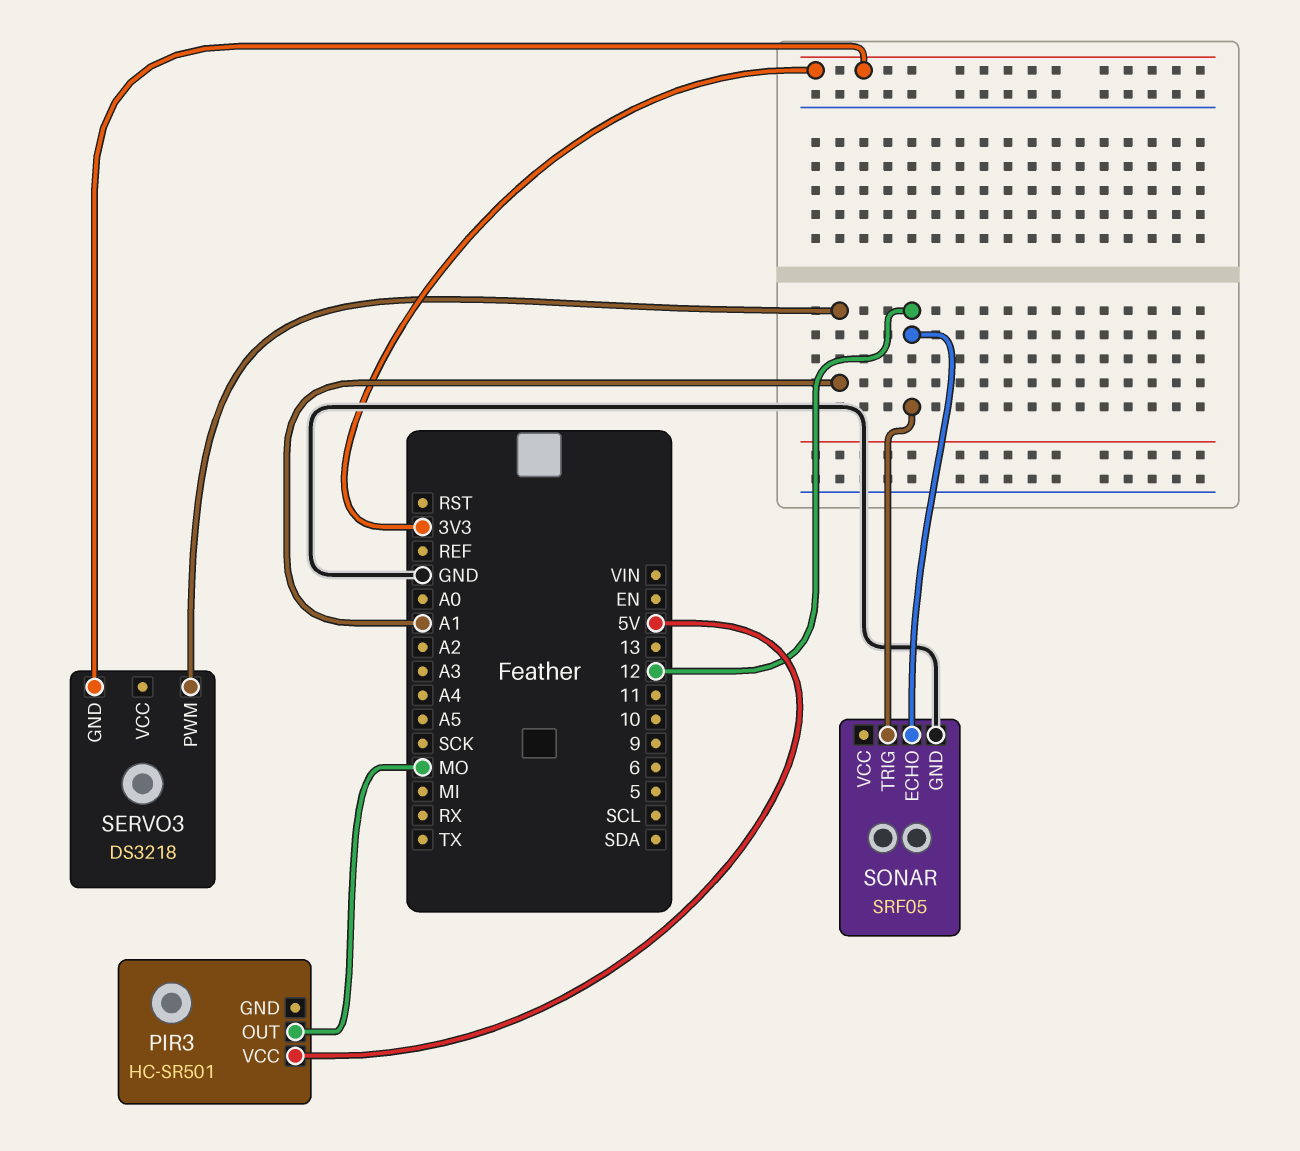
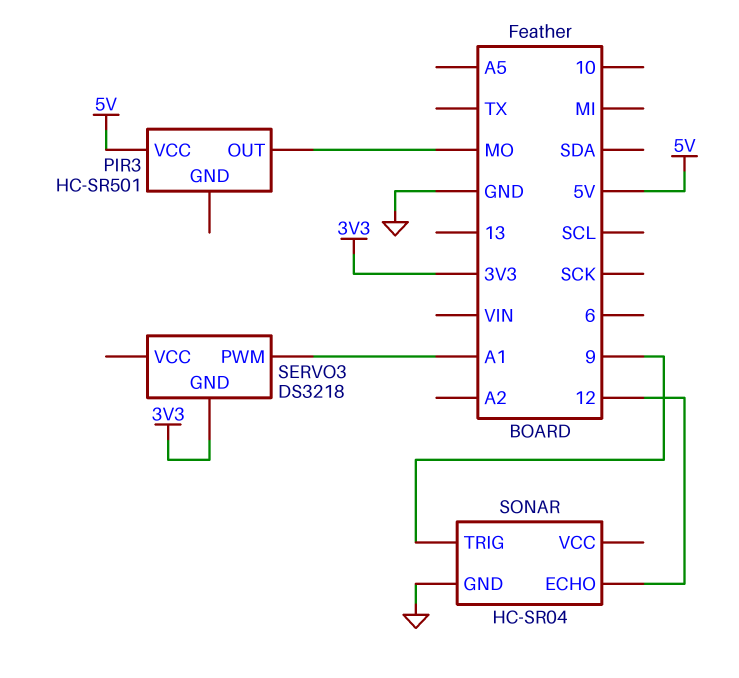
SONAR: SRF05 -> HC-SR04
SONAR pin TRIG: 12 -> 9

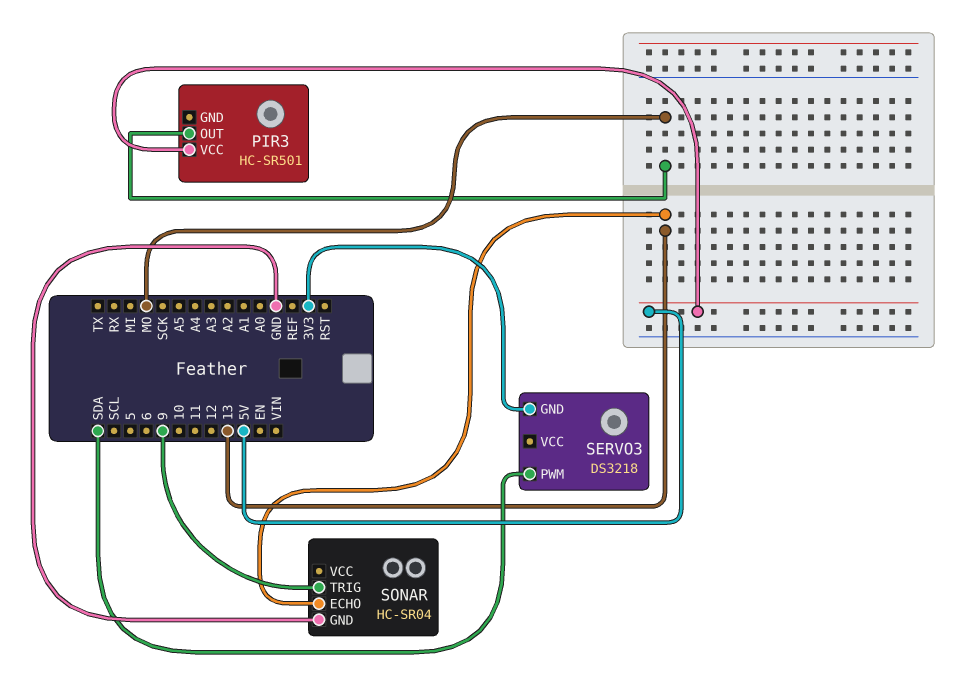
SERVO3 pin PWM: A1 -> SDA
SONAR pin ECHO: 12 -> 13

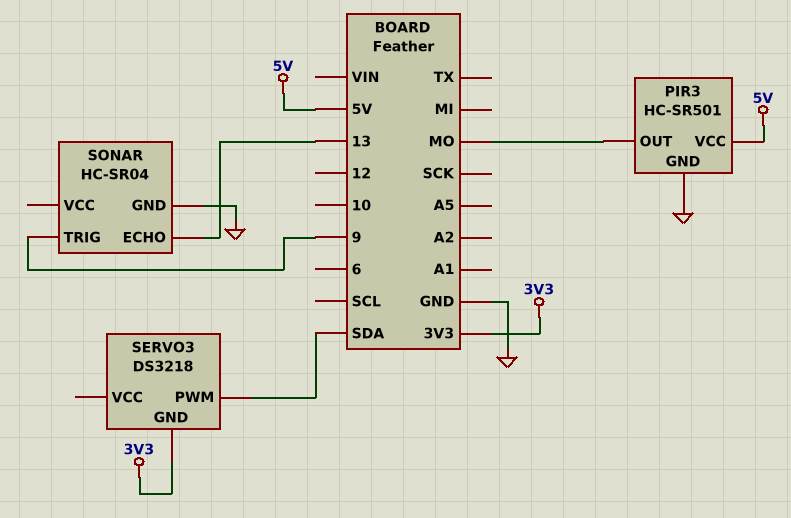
PIR3 pin GND: none -> GND

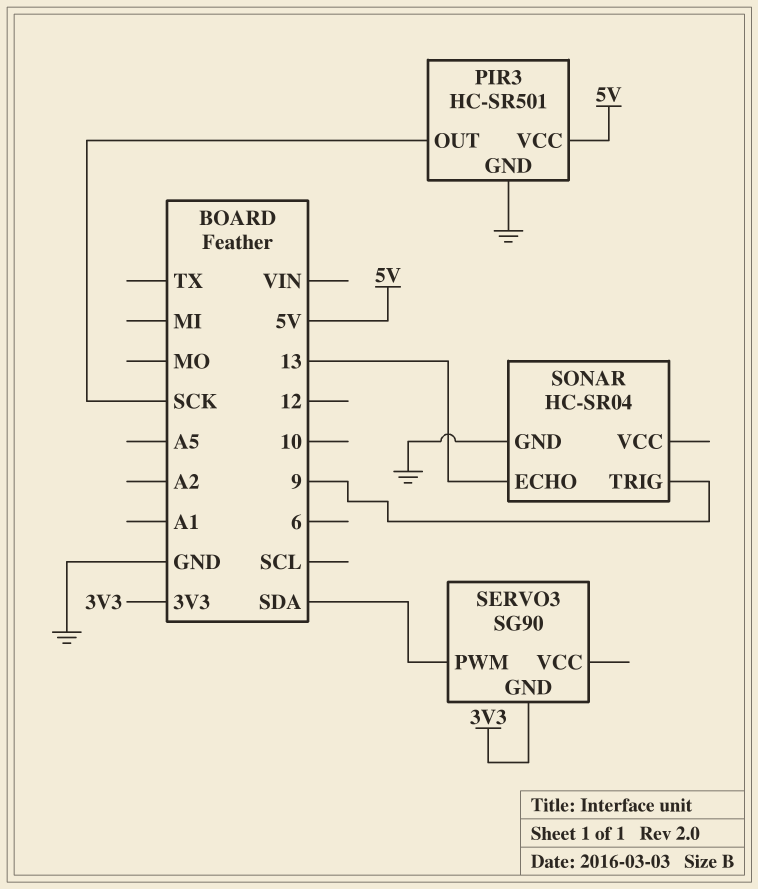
PIR3 pin OUT: MO -> SCK
SERVO3: DS3218 -> SG90

